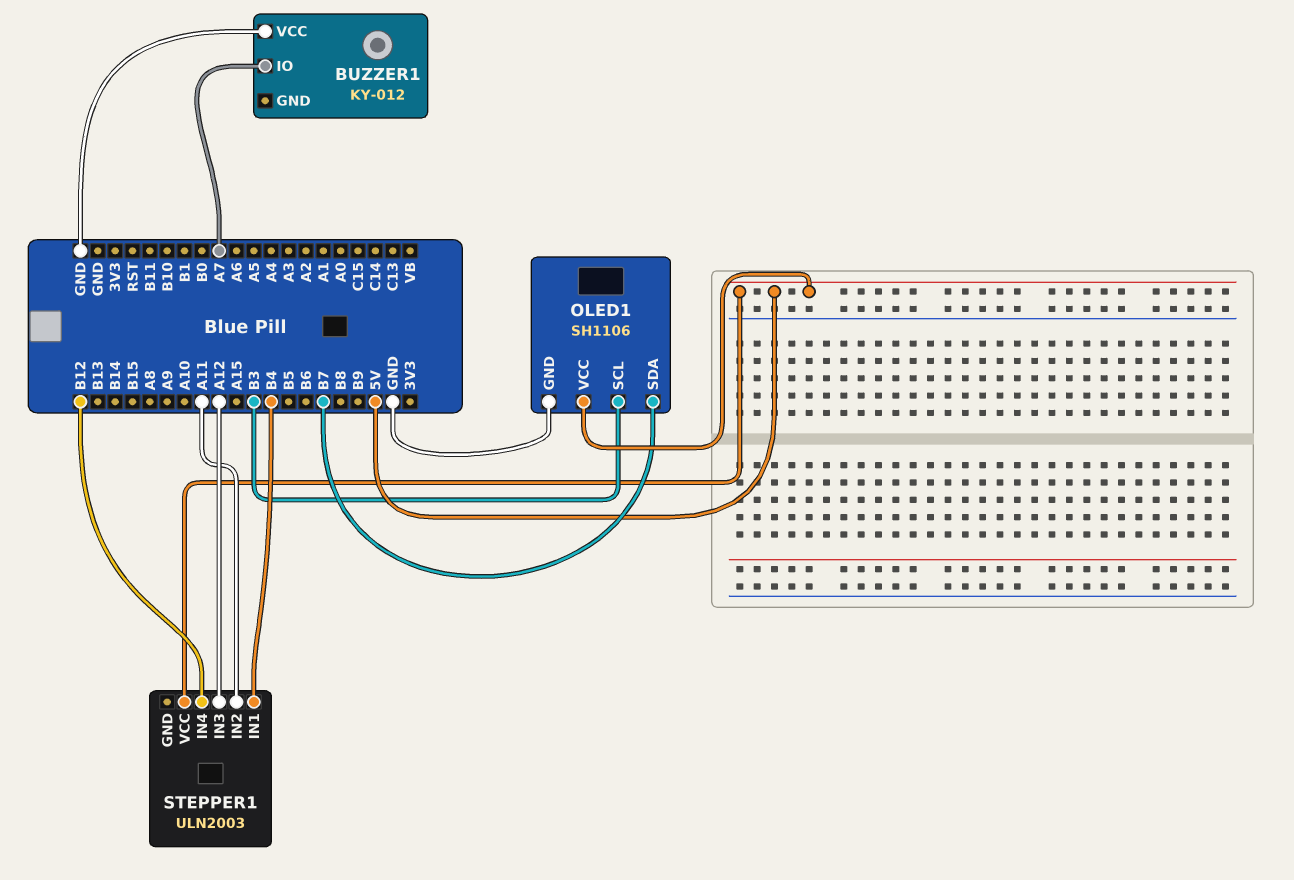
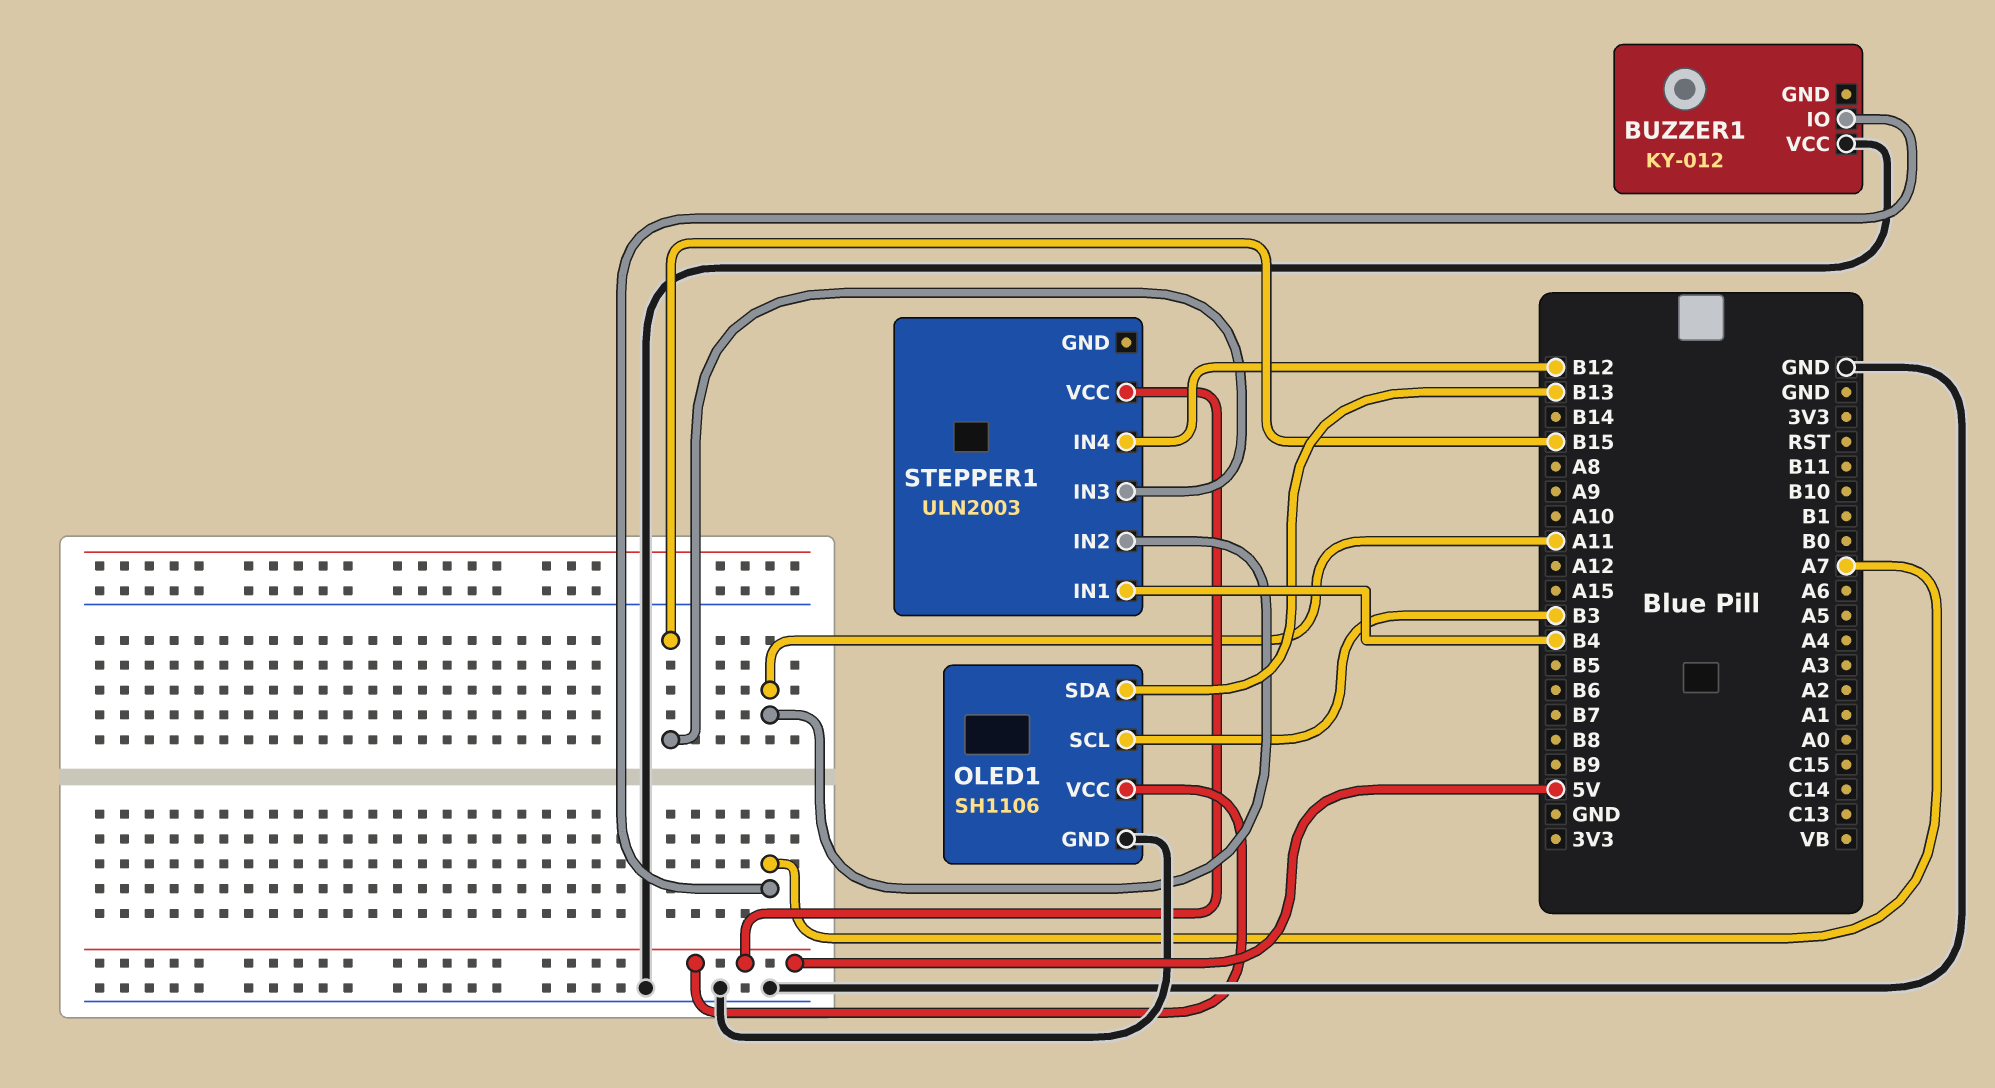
OLED1 pin SDA: B7 -> B13
STEPPER1 pin IN3: A12 -> B15

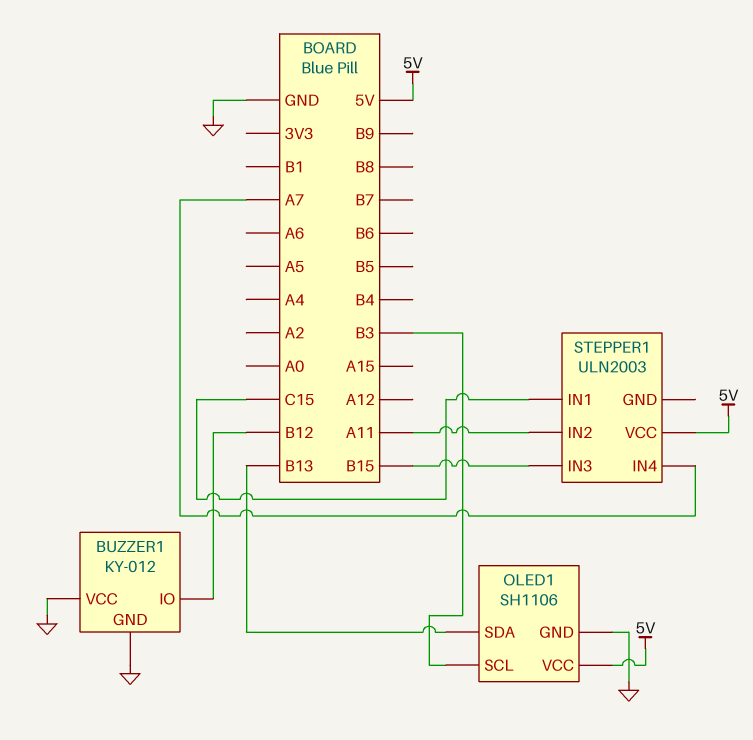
BUZZER1 pin GND: none -> GND
BUZZER1 pin IO: A7 -> B12
STEPPER1 pin IN1: B4 -> C15
STEPPER1 pin IN4: B12 -> A7

